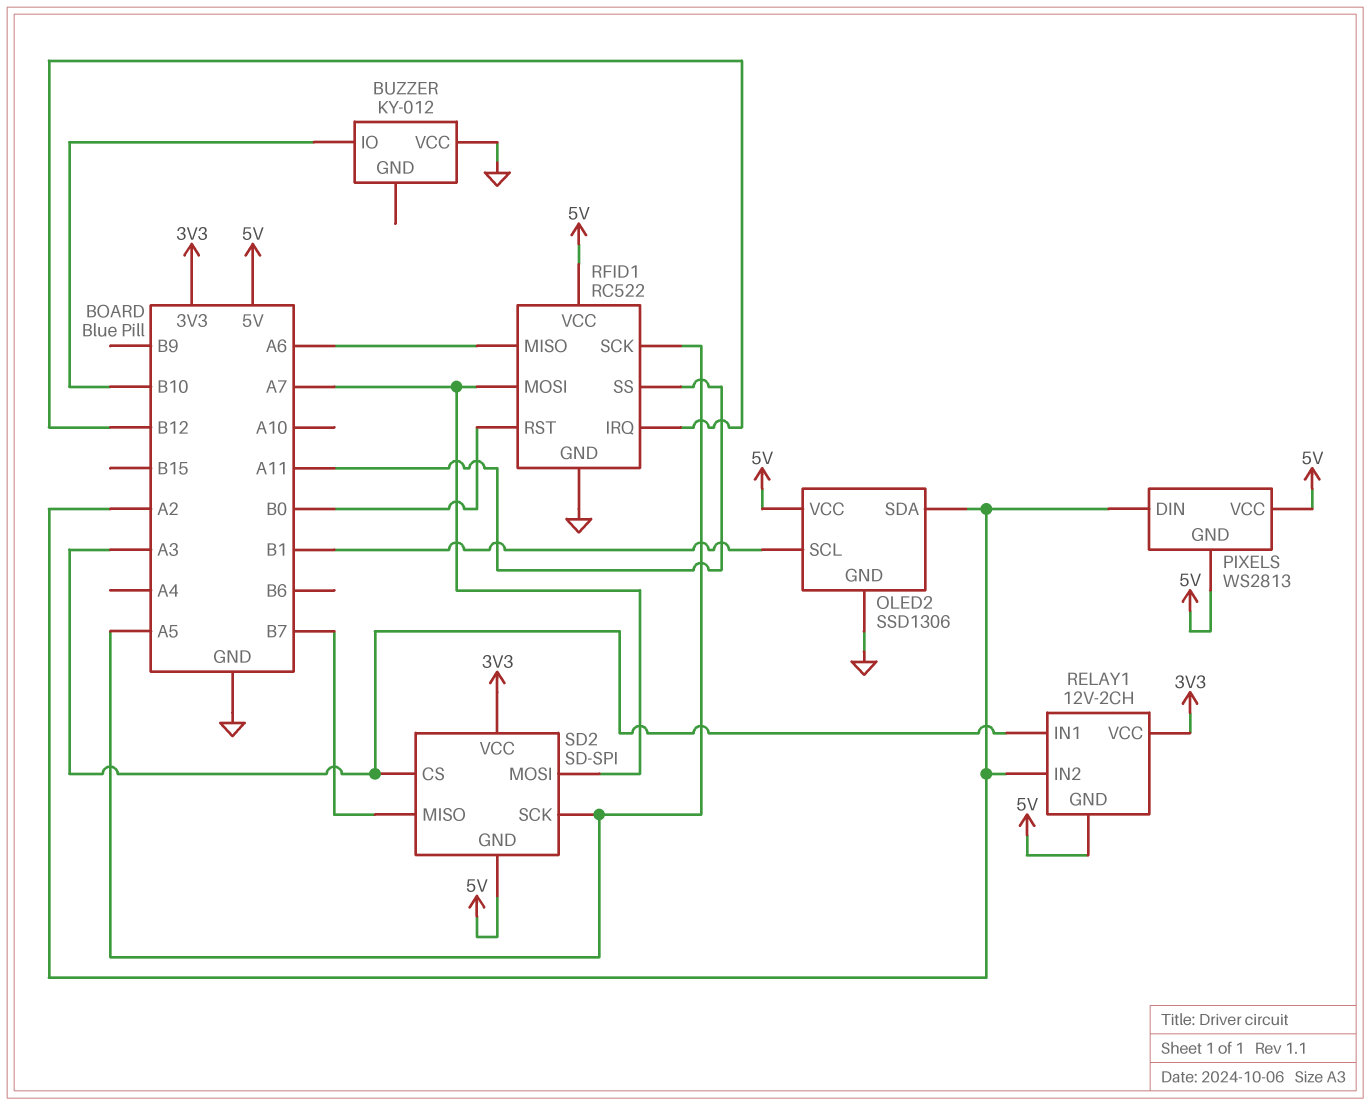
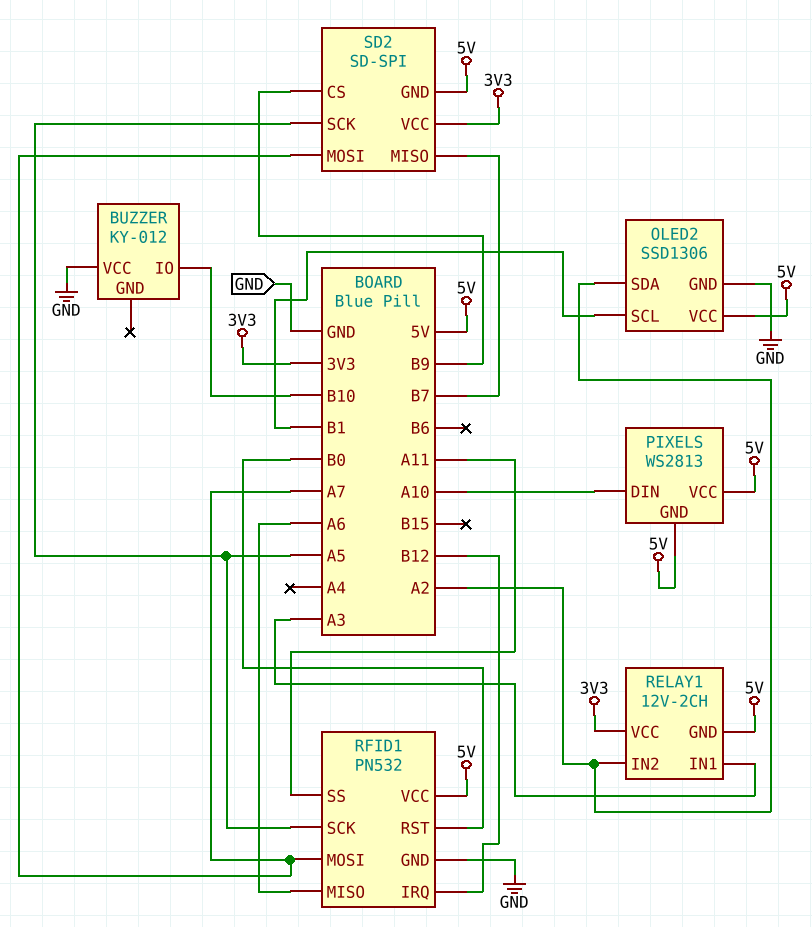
PIXELS pin DIN: A2 -> A10
RFID1: RC522 -> PN532
SD2 pin CS: A3 -> B9

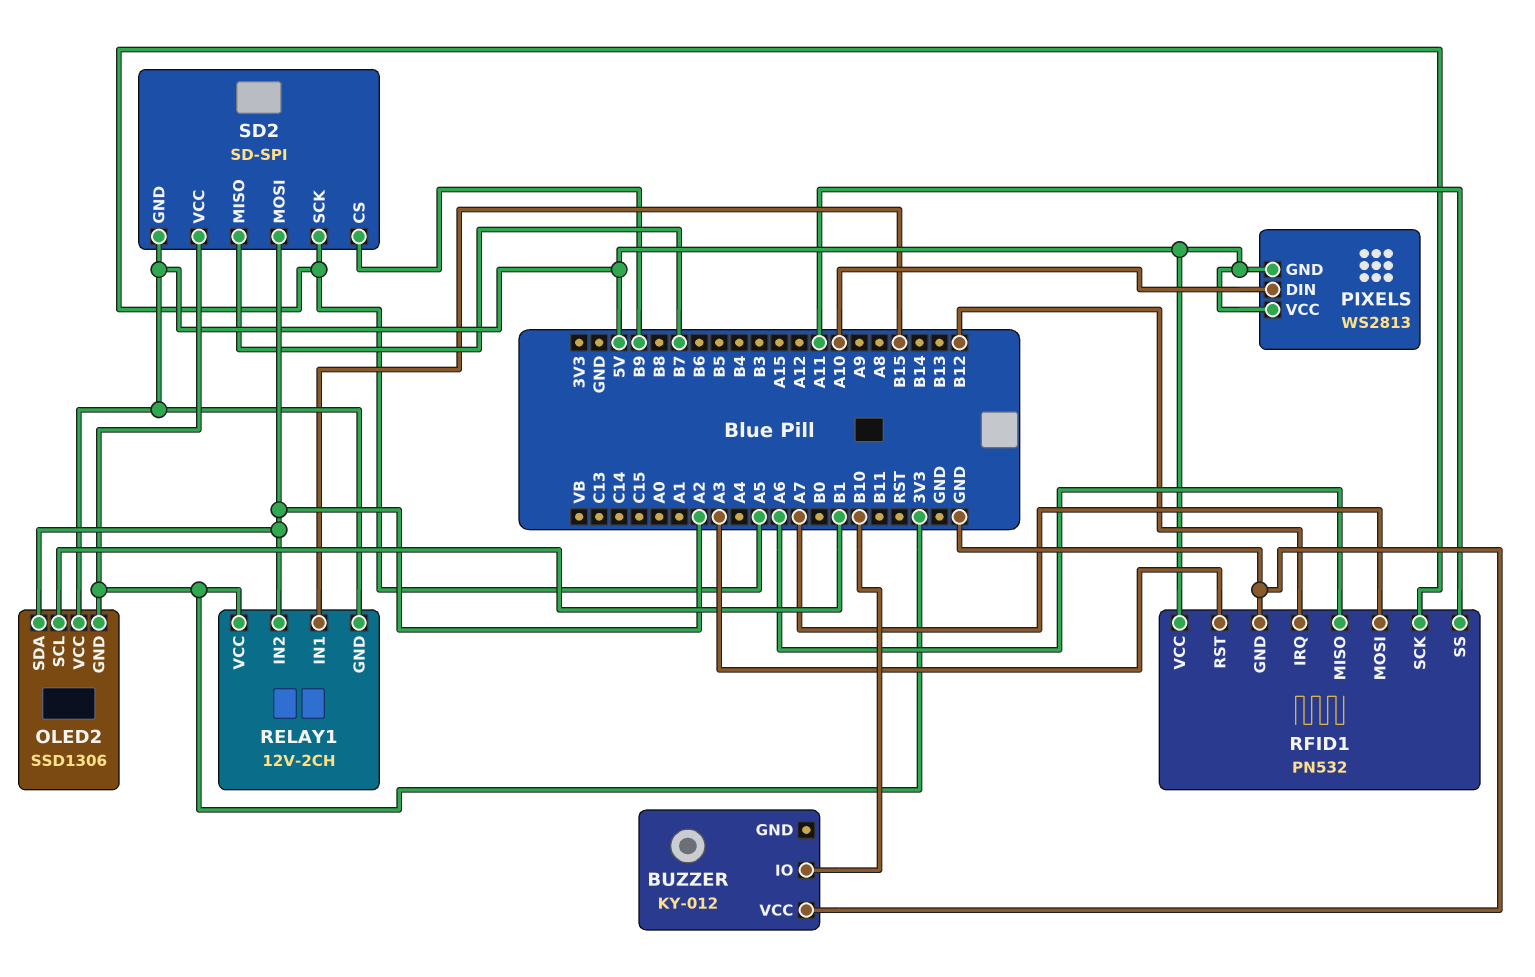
OLED2 pin GND: GND -> 3V3
RELAY1 pin IN1: A3 -> B15
RFID1 pin RST: B0 -> A3
SD2 pin MOSI: A7 -> A2

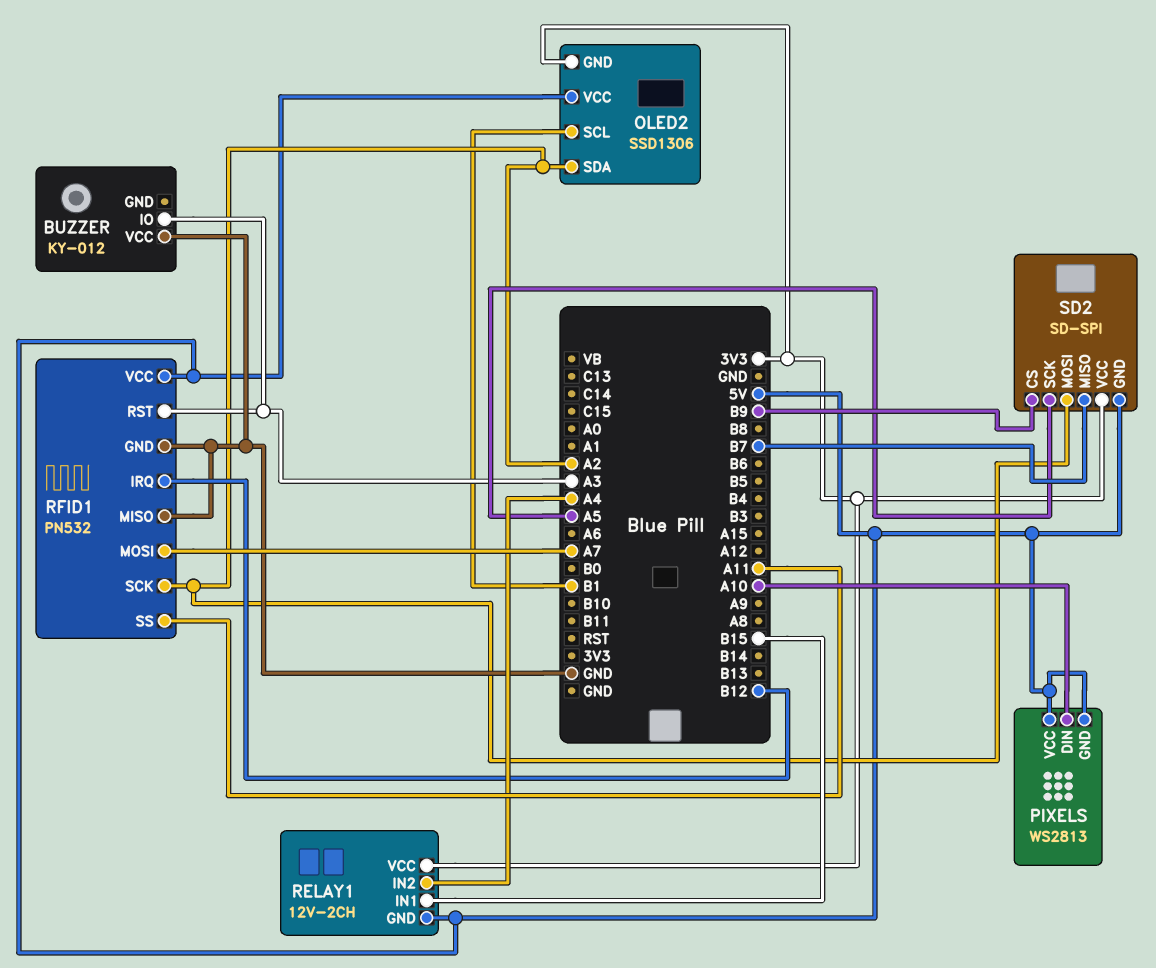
BUZZER pin IO: B10 -> A3
RELAY1 pin IN2: A2 -> A4
RFID1 pin MISO: A6 -> GND
RFID1 pin SCK: A5 -> A2

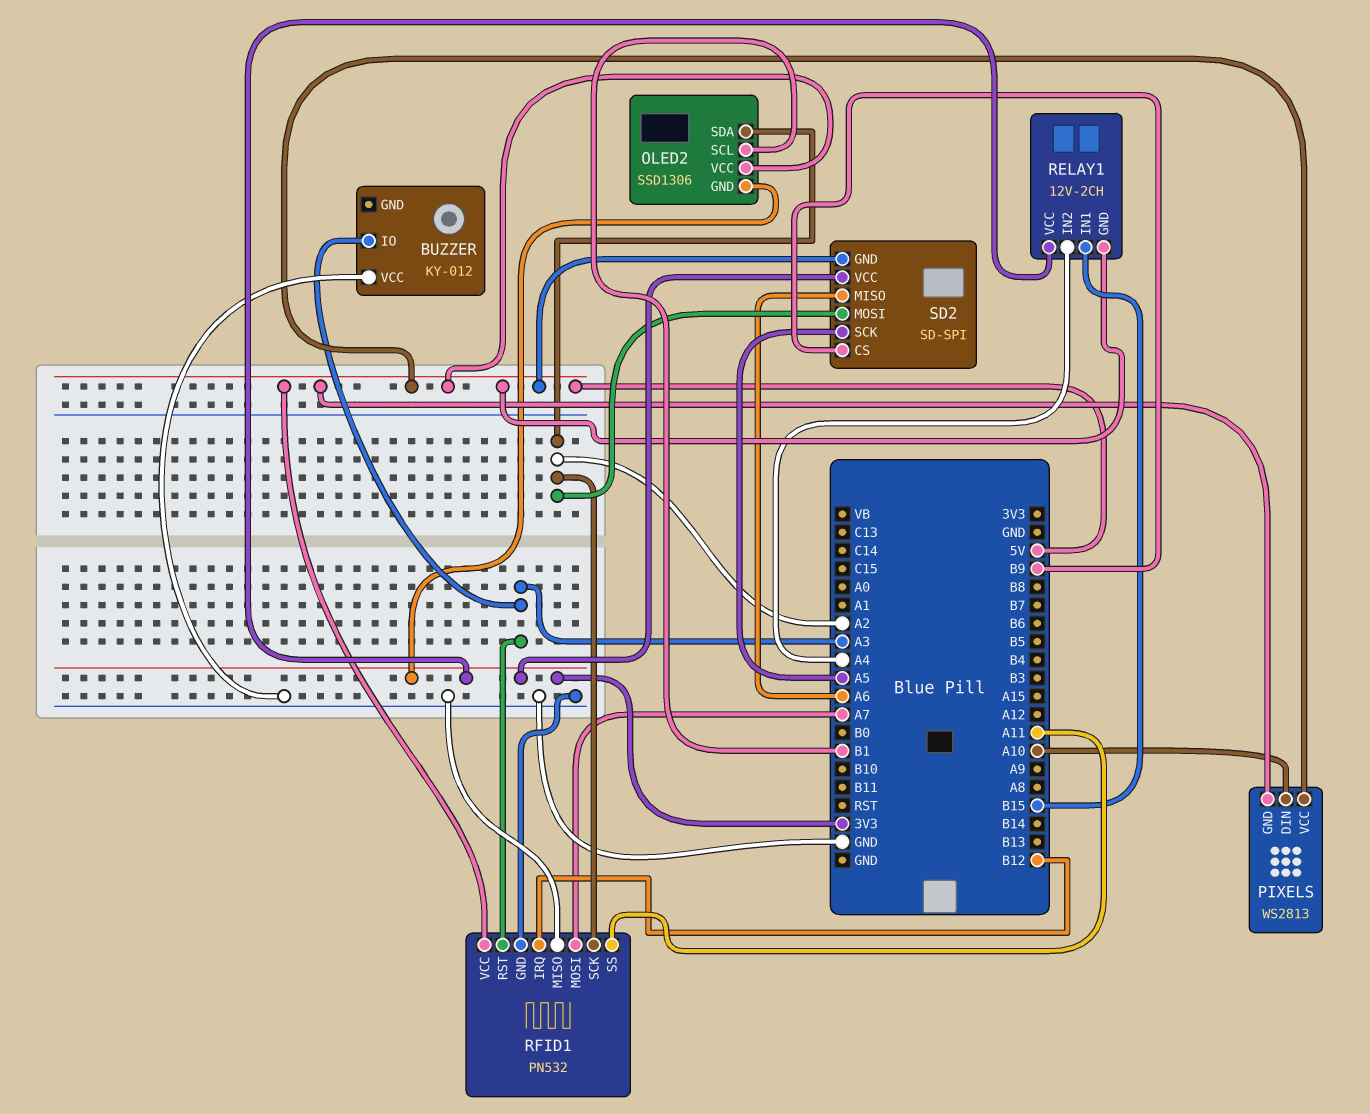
SD2 pin MISO: B7 -> A6

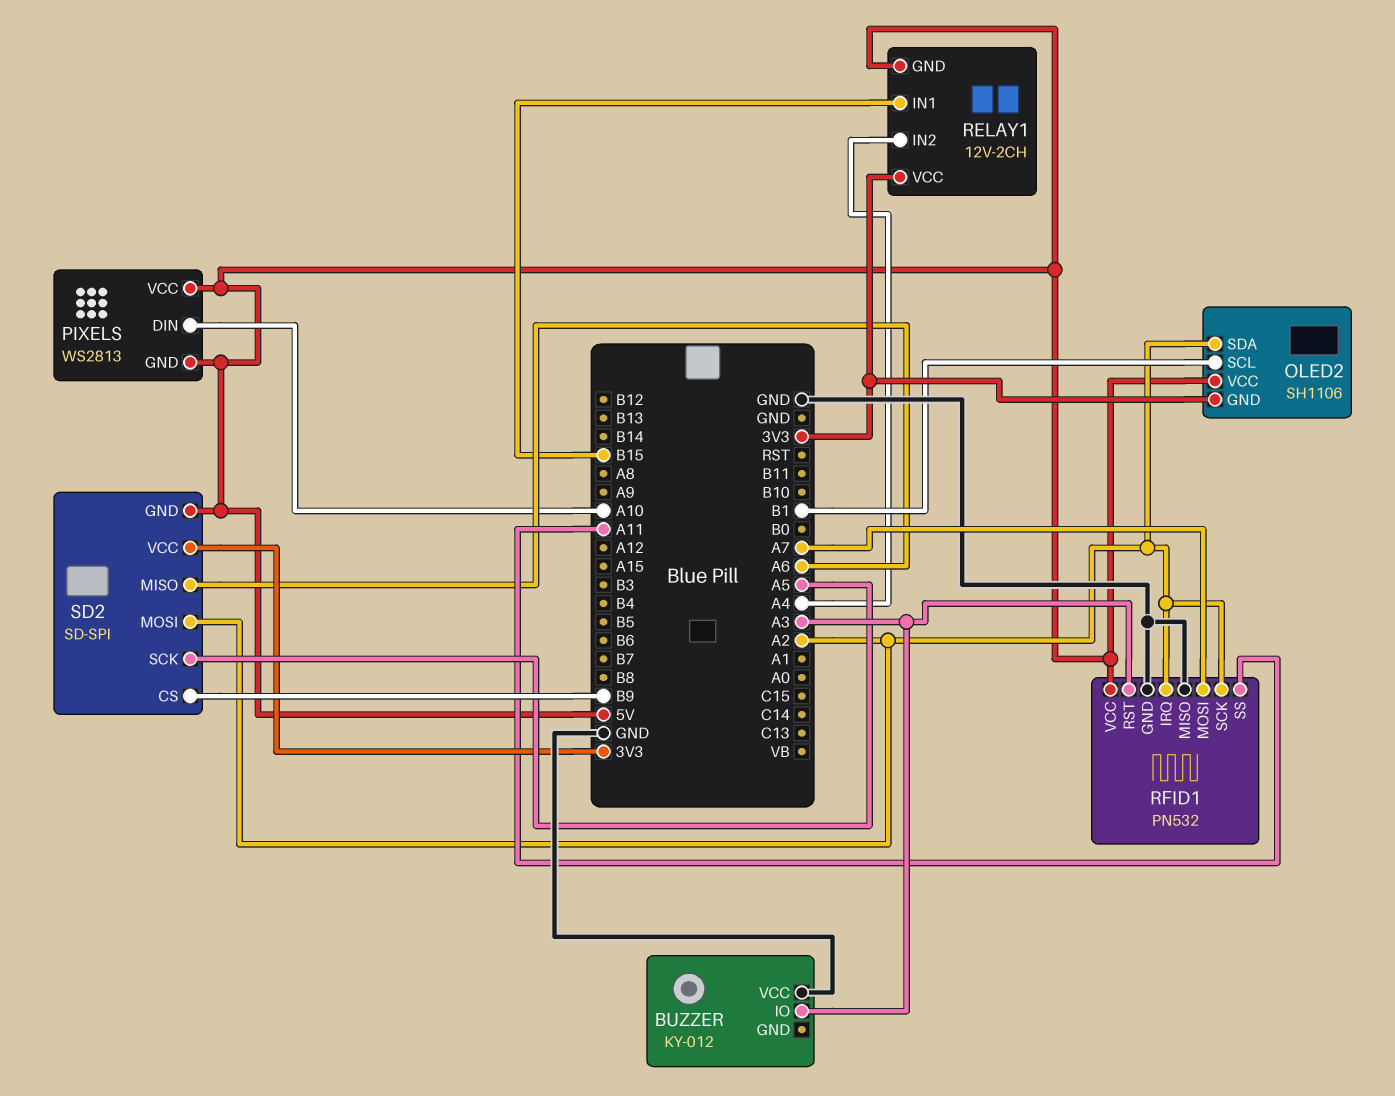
OLED2: SSD1306 -> SH1106
RFID1 pin IRQ: B12 -> A2

